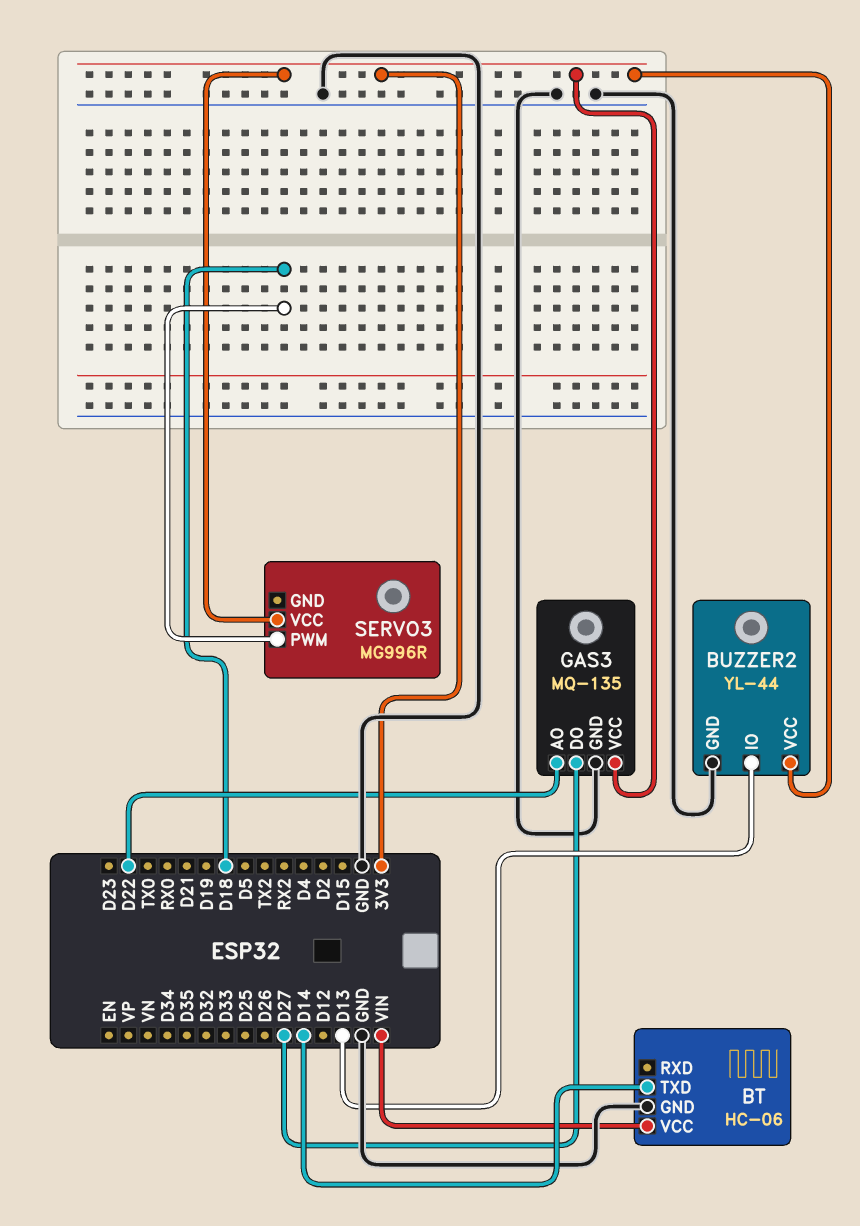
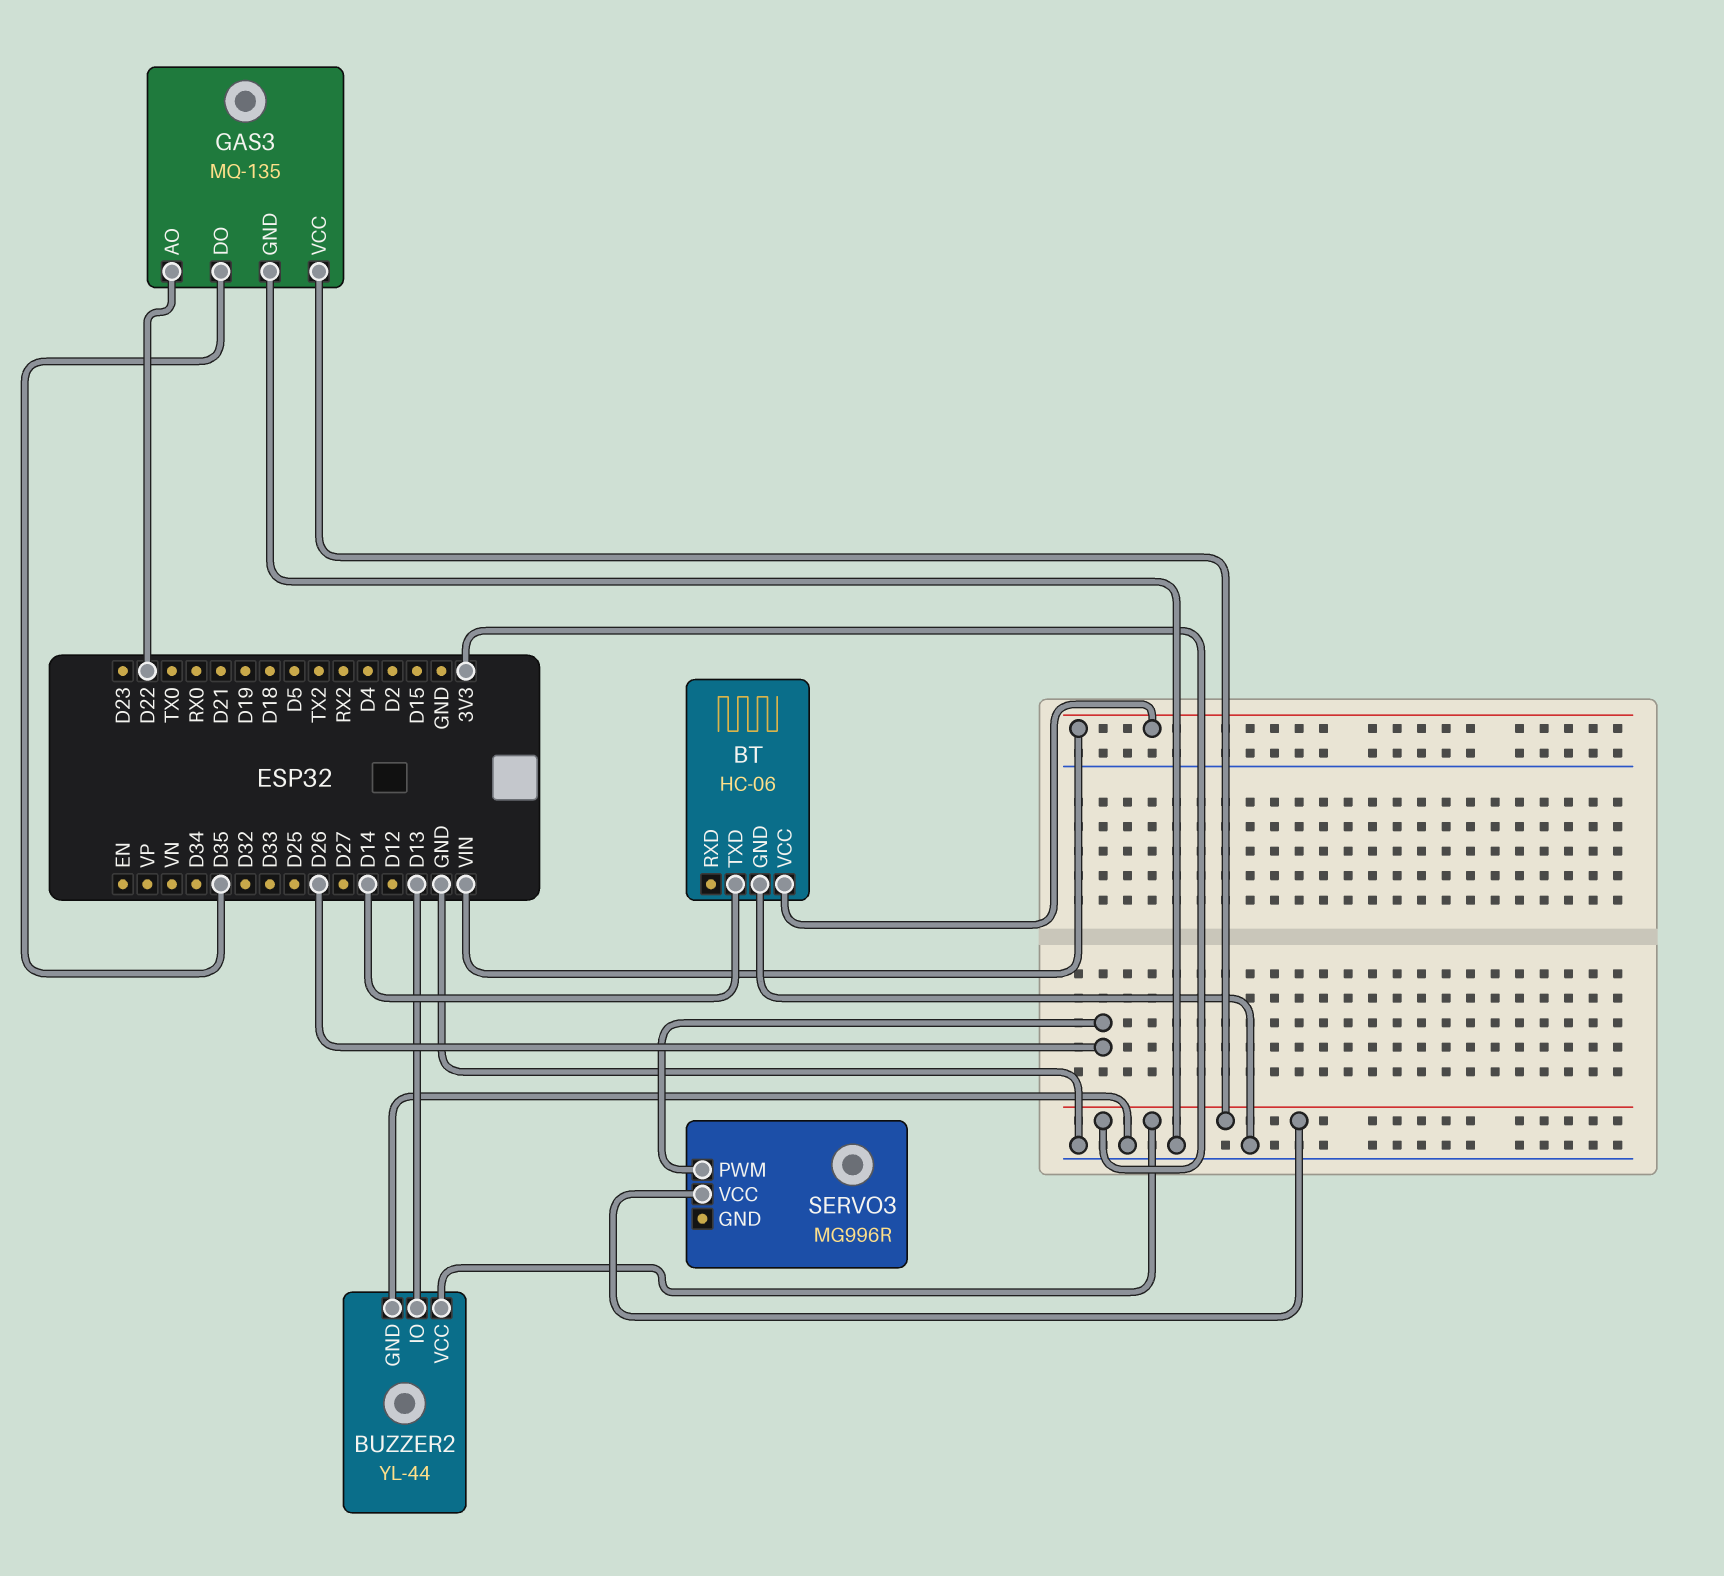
GAS3 pin DO: D27 -> D35
SERVO3 pin PWM: D18 -> D26

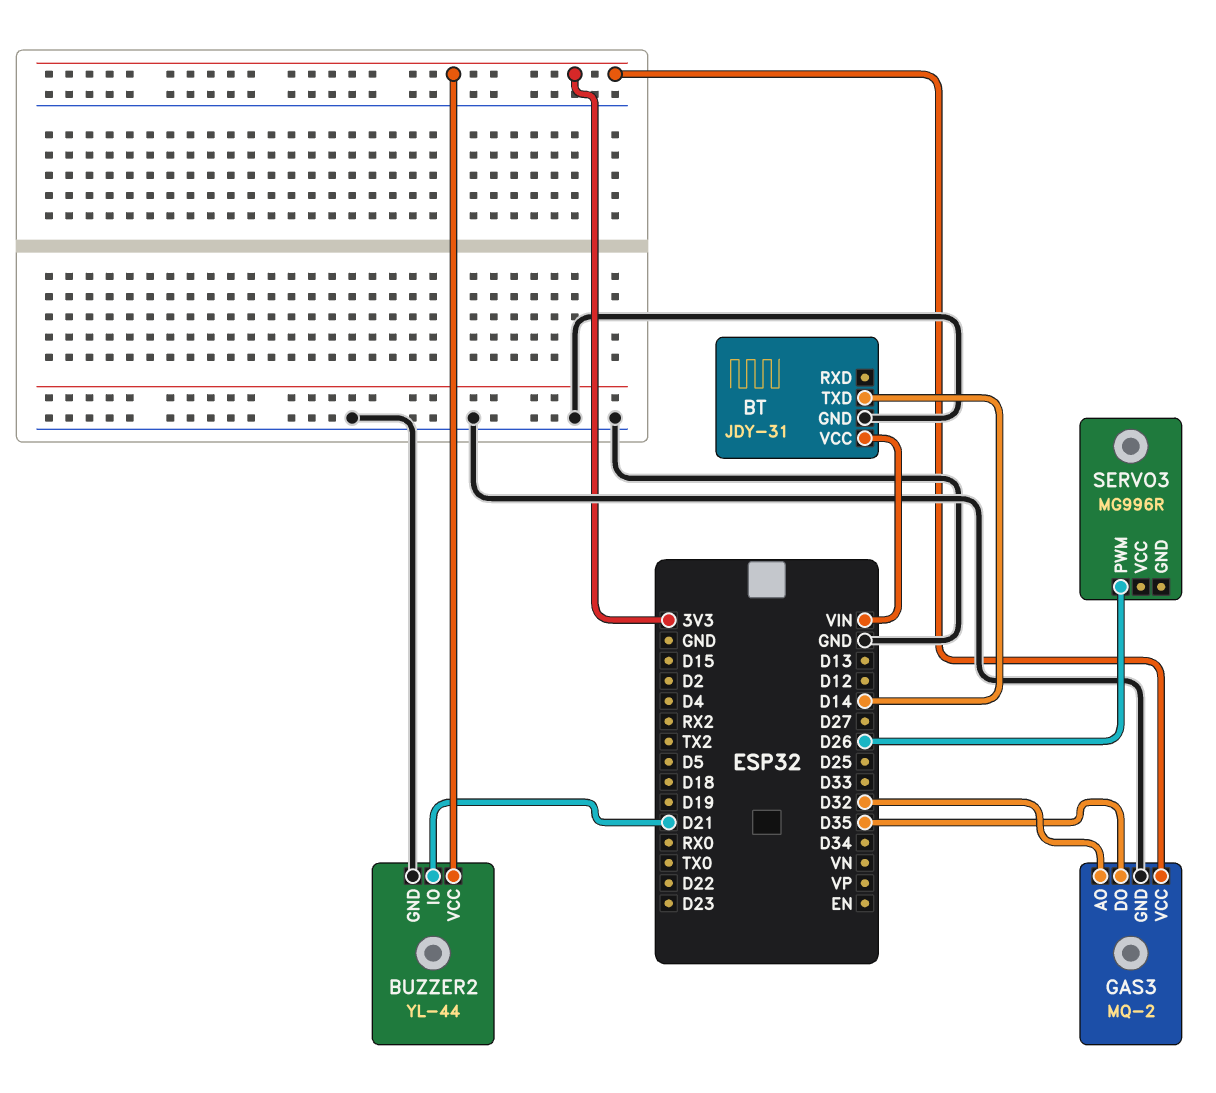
BT: HC-06 -> JDY-31
BUZZER2 pin IO: D13 -> D21
GAS3: MQ-135 -> MQ-2
GAS3 pin AO: D22 -> D32
SERVO3 pin VCC: 3V3 -> none

